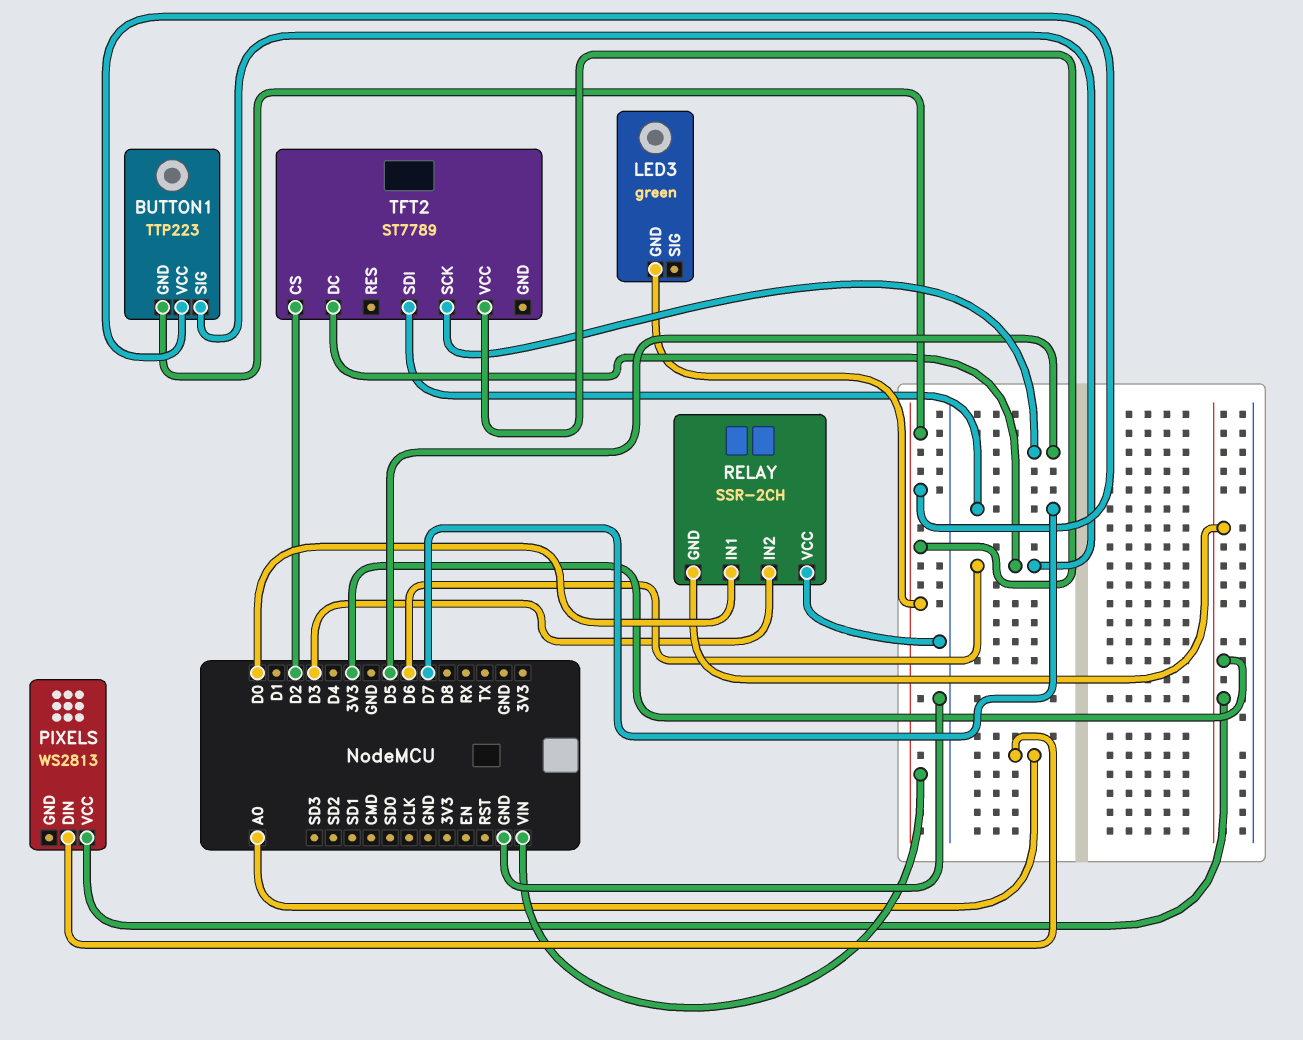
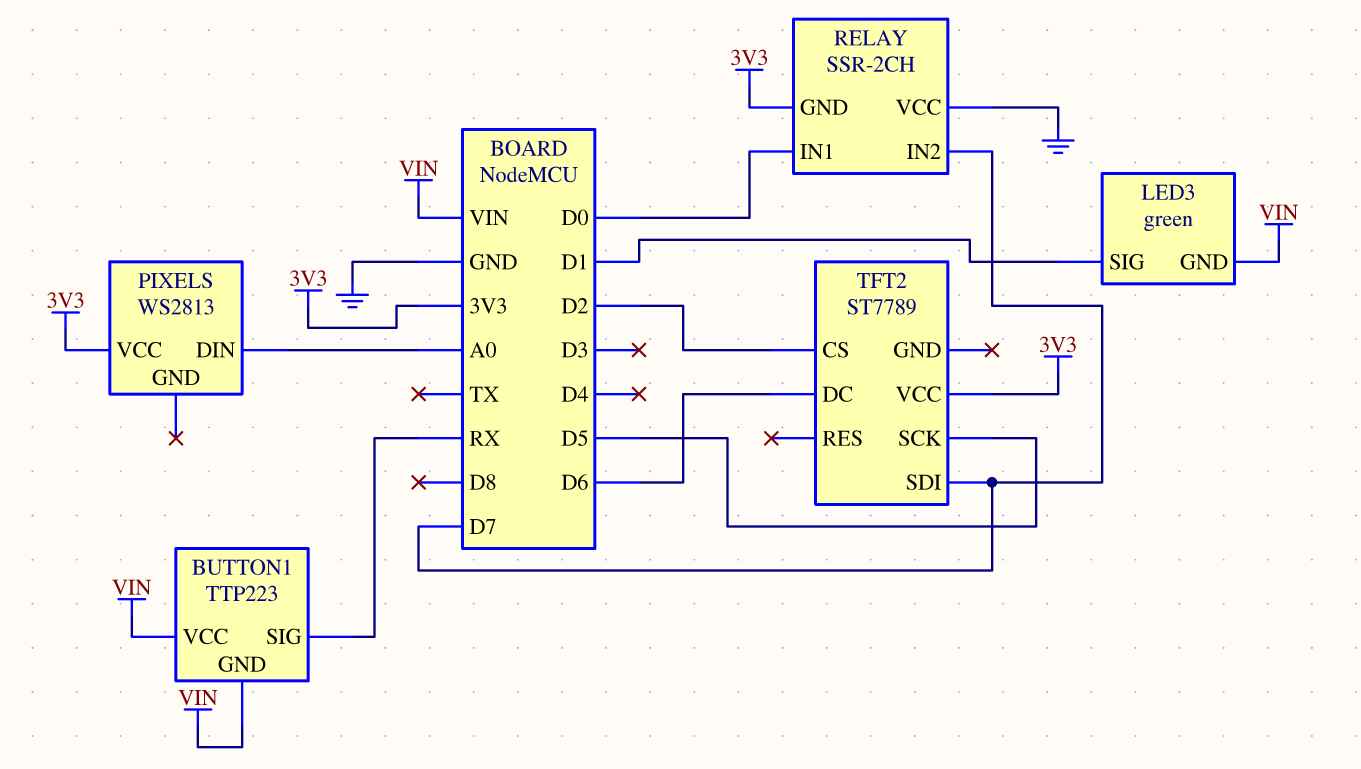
BUTTON1 pin SIG: D6 -> RX
LED3 pin SIG: none -> D1
RELAY pin IN2: D3 -> D7
TFT2 pin VCC: VIN -> 3V3

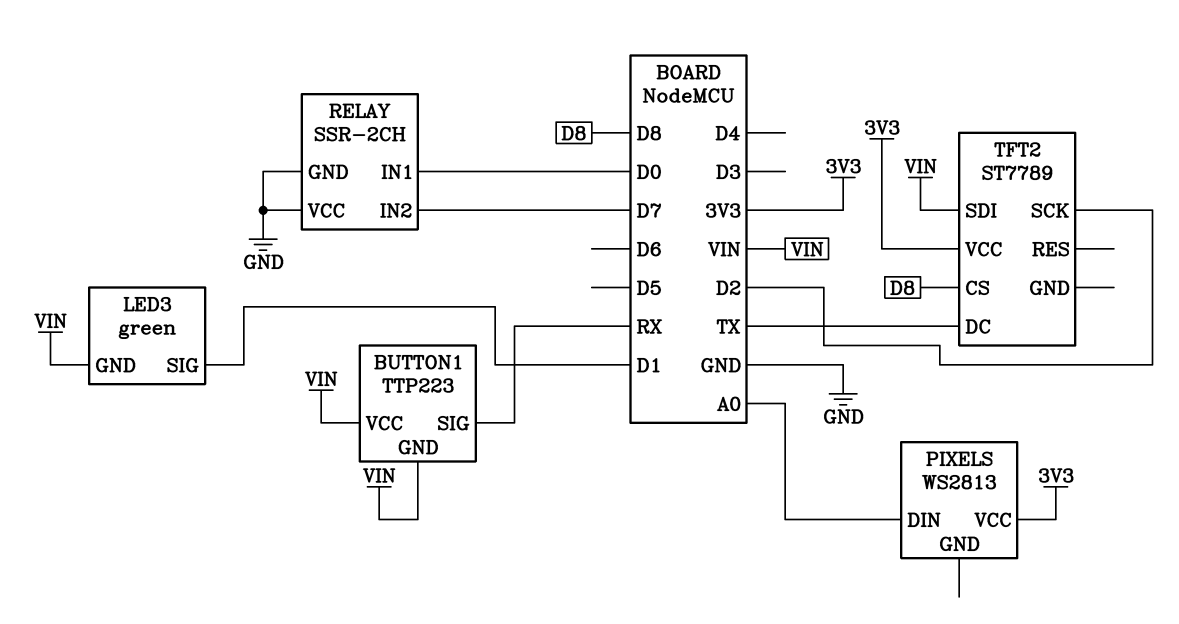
RELAY pin GND: 3V3 -> GND
TFT2 pin CS: D2 -> D8
TFT2 pin DC: D6 -> TX
TFT2 pin SCK: D5 -> D2
TFT2 pin SDI: D7 -> VIN

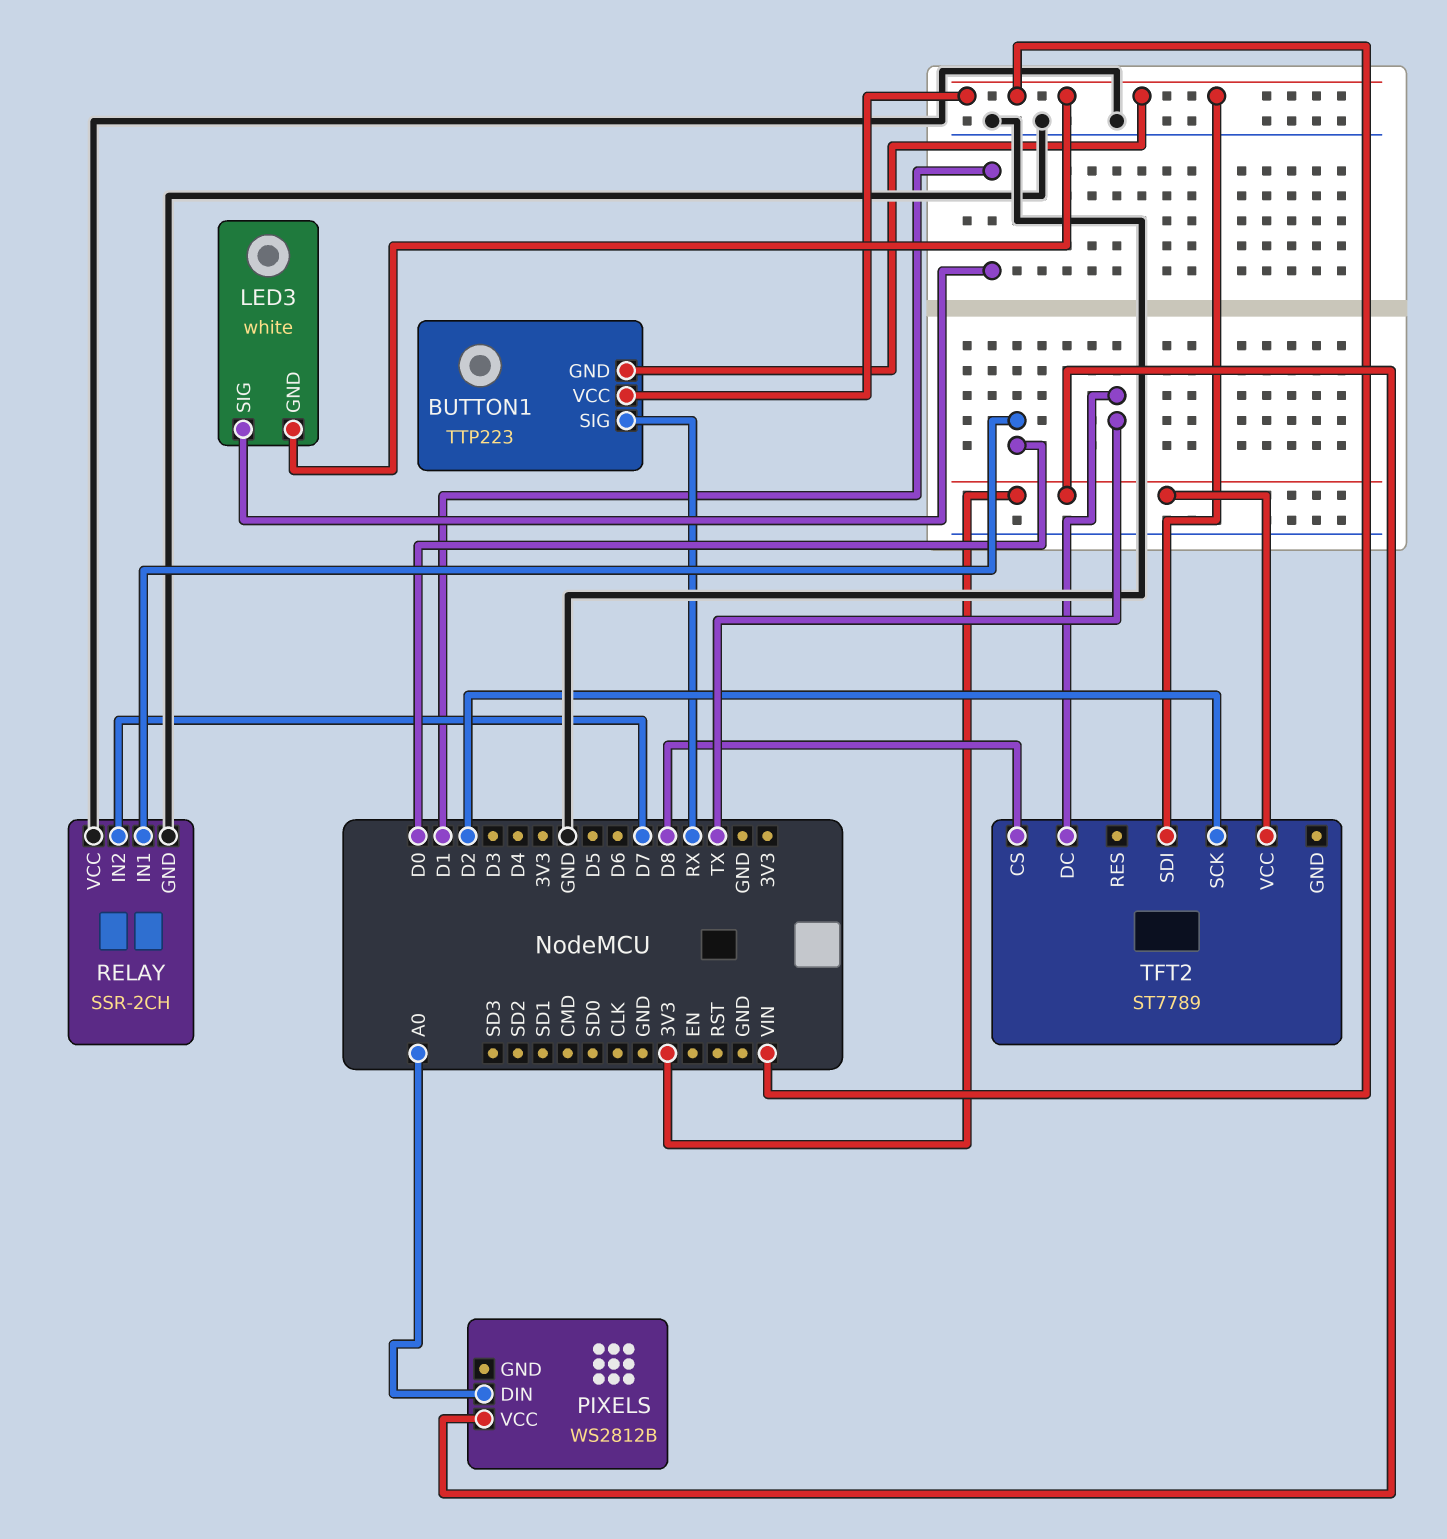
LED3: green -> white
PIXELS: WS2813 -> WS2812B

